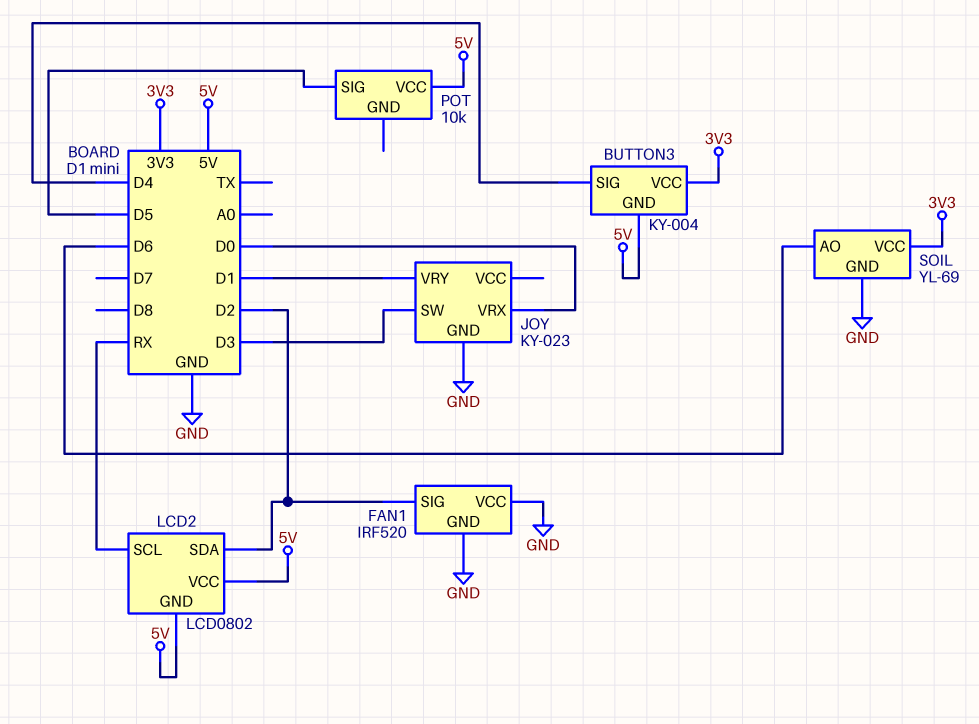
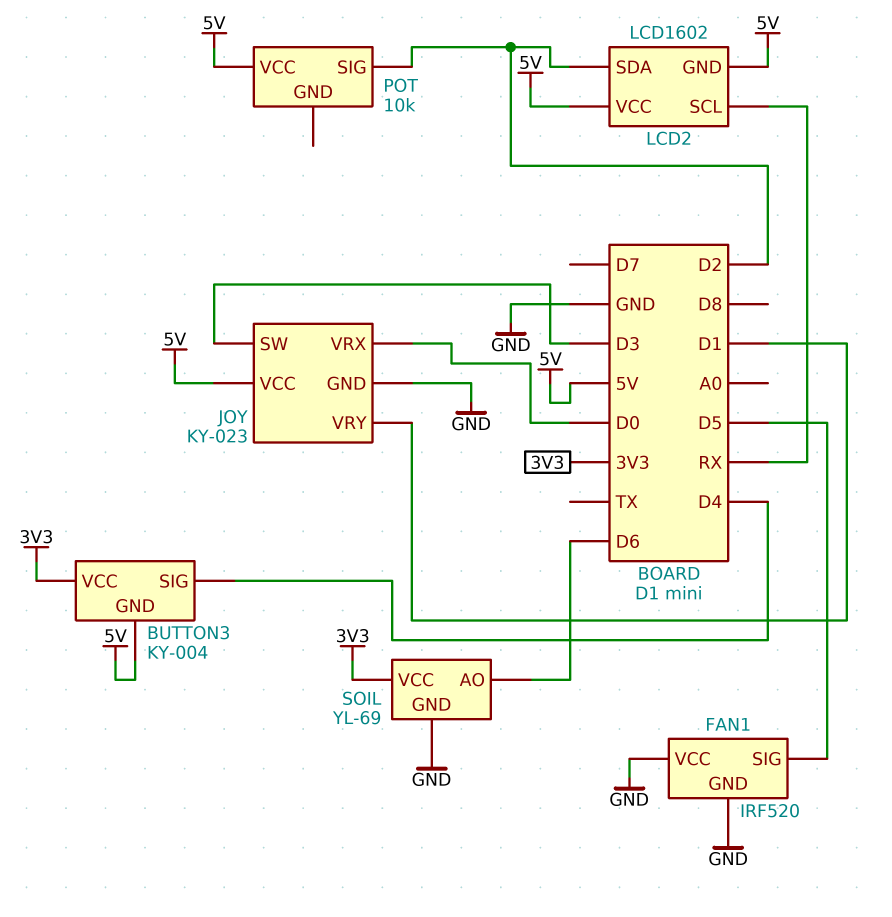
FAN1 pin SIG: D2 -> D5
JOY pin VCC: none -> 5V
LCD2: LCD0802 -> LCD1602
POT pin SIG: D5 -> D2

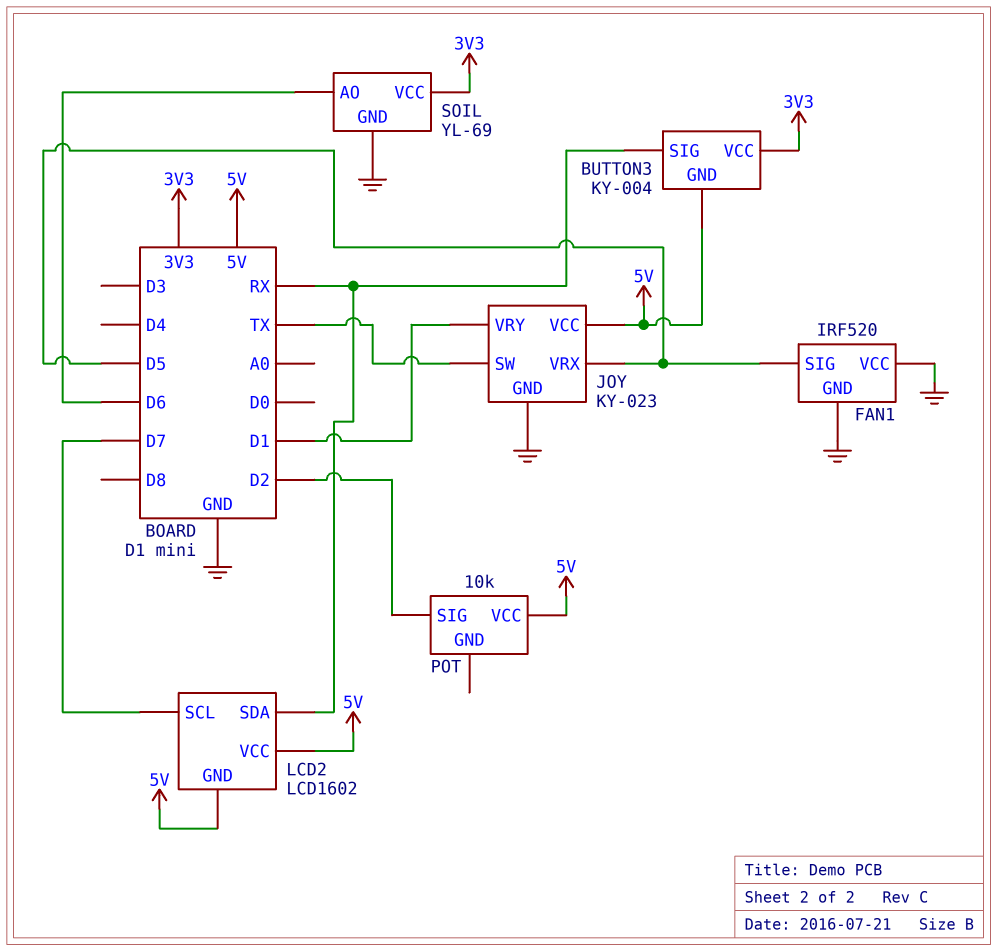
BUTTON3 pin SIG: D4 -> RX
JOY pin SW: D3 -> TX
JOY pin VRX: D0 -> D5
LCD2 pin SCL: RX -> D7
LCD2 pin SDA: D2 -> RX

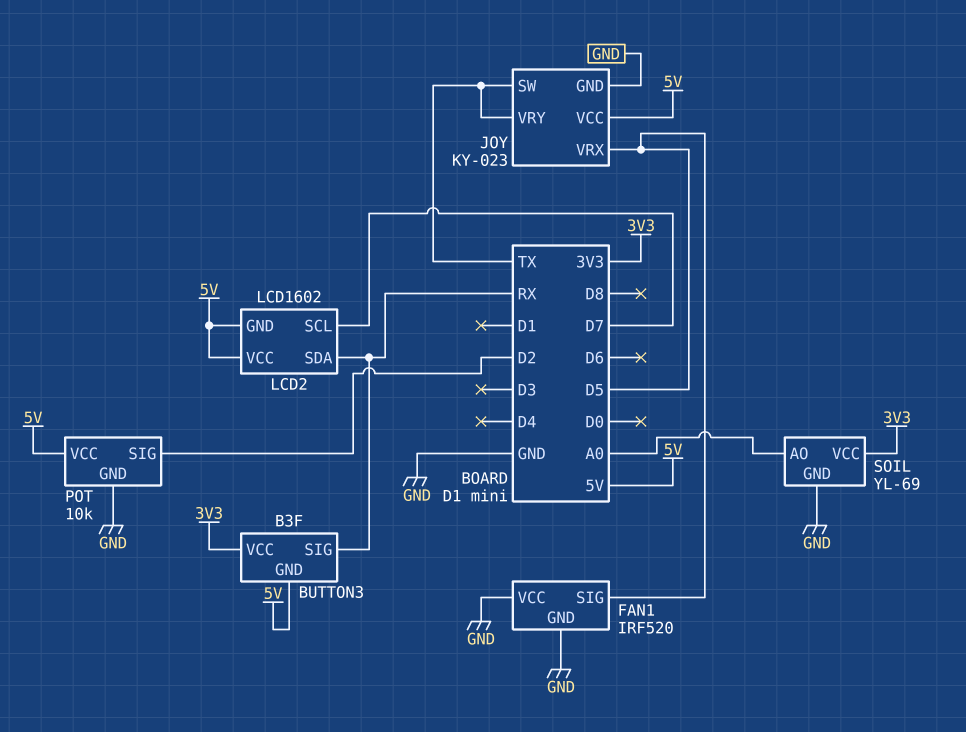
BUTTON3: KY-004 -> B3F
JOY pin VRY: D1 -> TX
POT pin GND: none -> GND
SOIL pin AO: D6 -> A0

